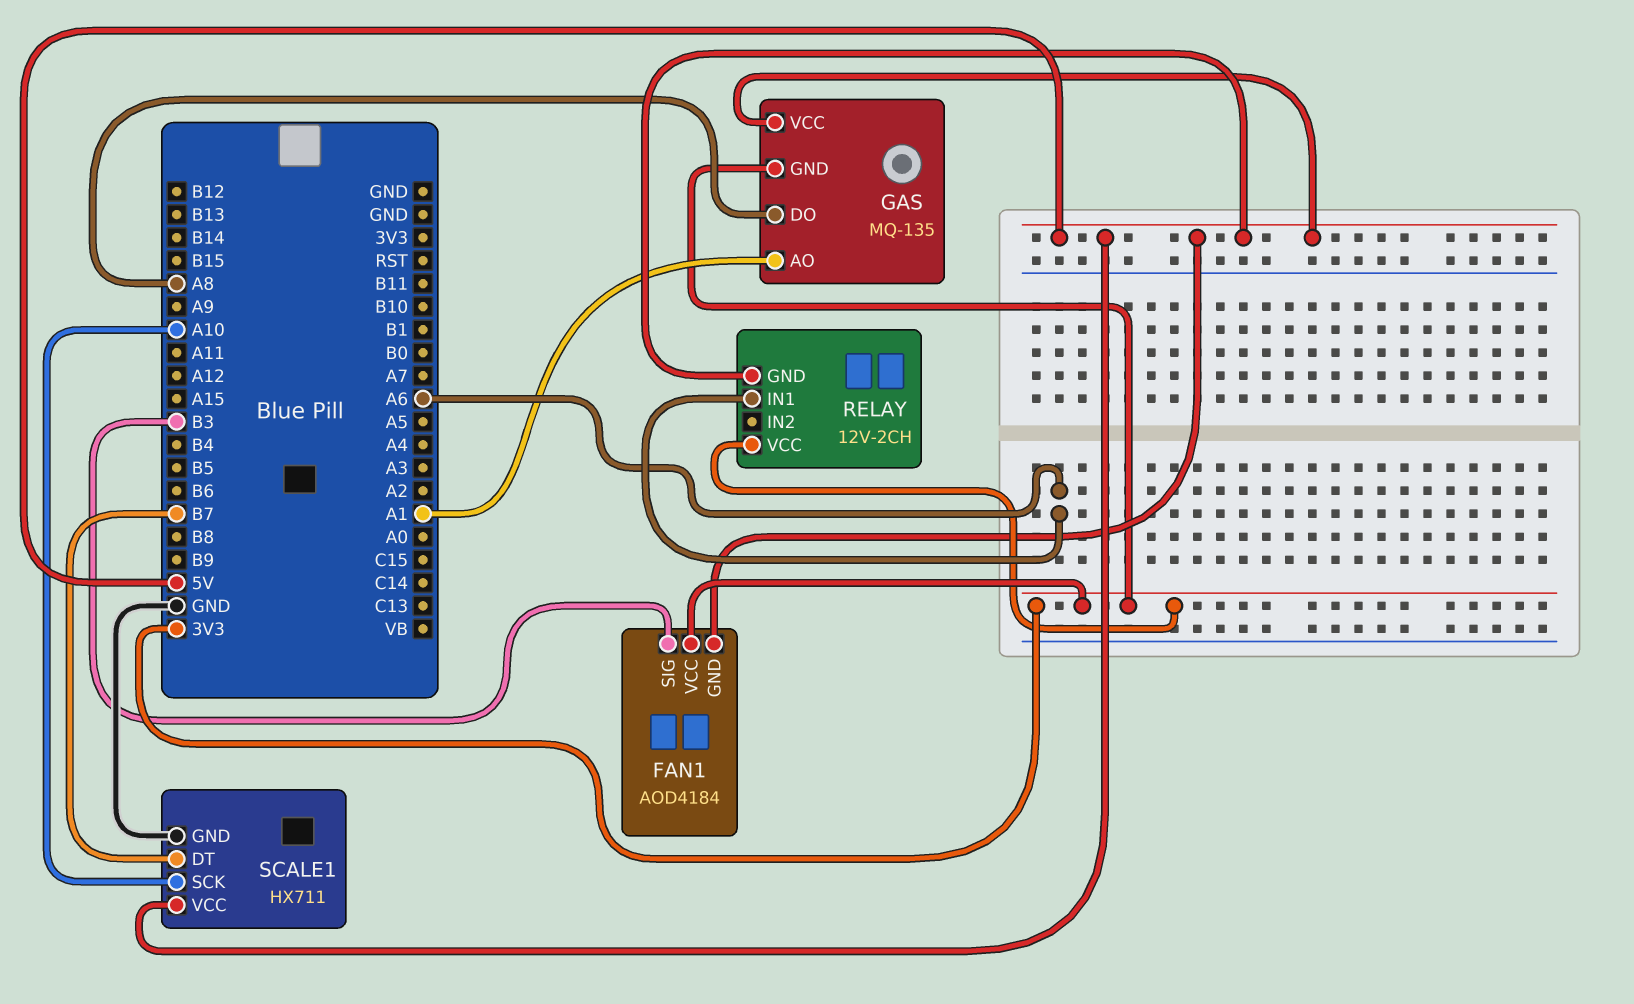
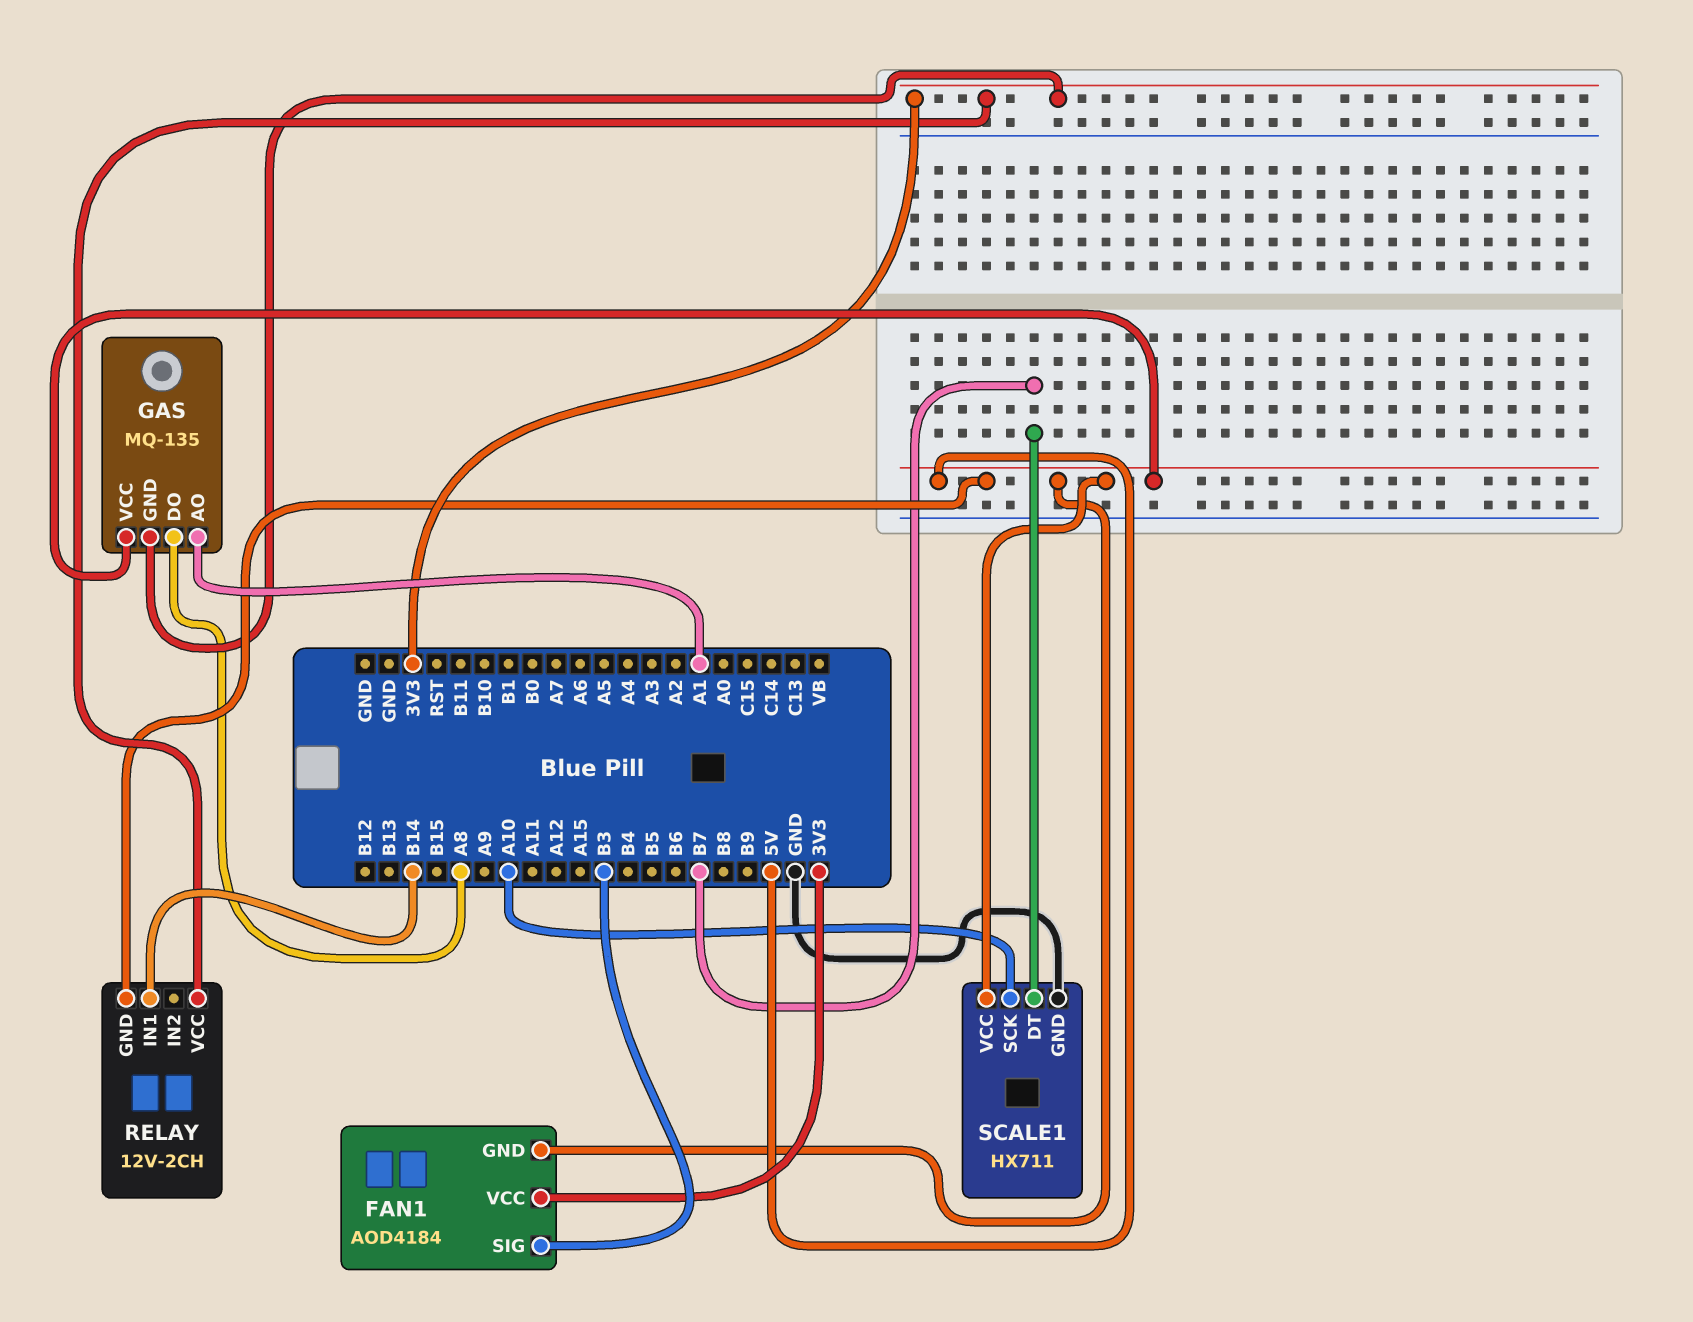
RELAY pin IN1: A6 -> B14

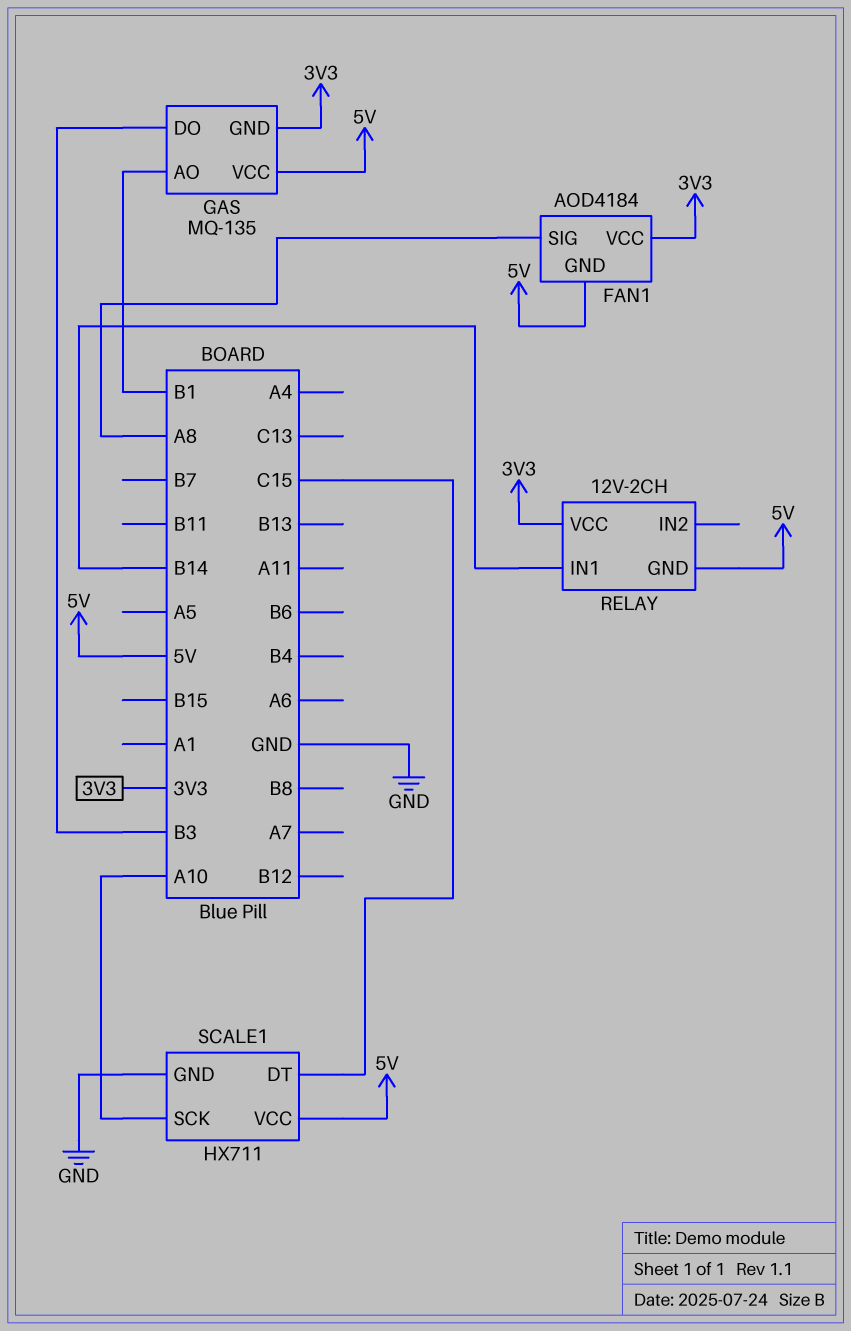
FAN1 pin SIG: B3 -> A8
GAS pin AO: A1 -> B1
GAS pin DO: A8 -> B3
SCALE1 pin DT: B7 -> C15

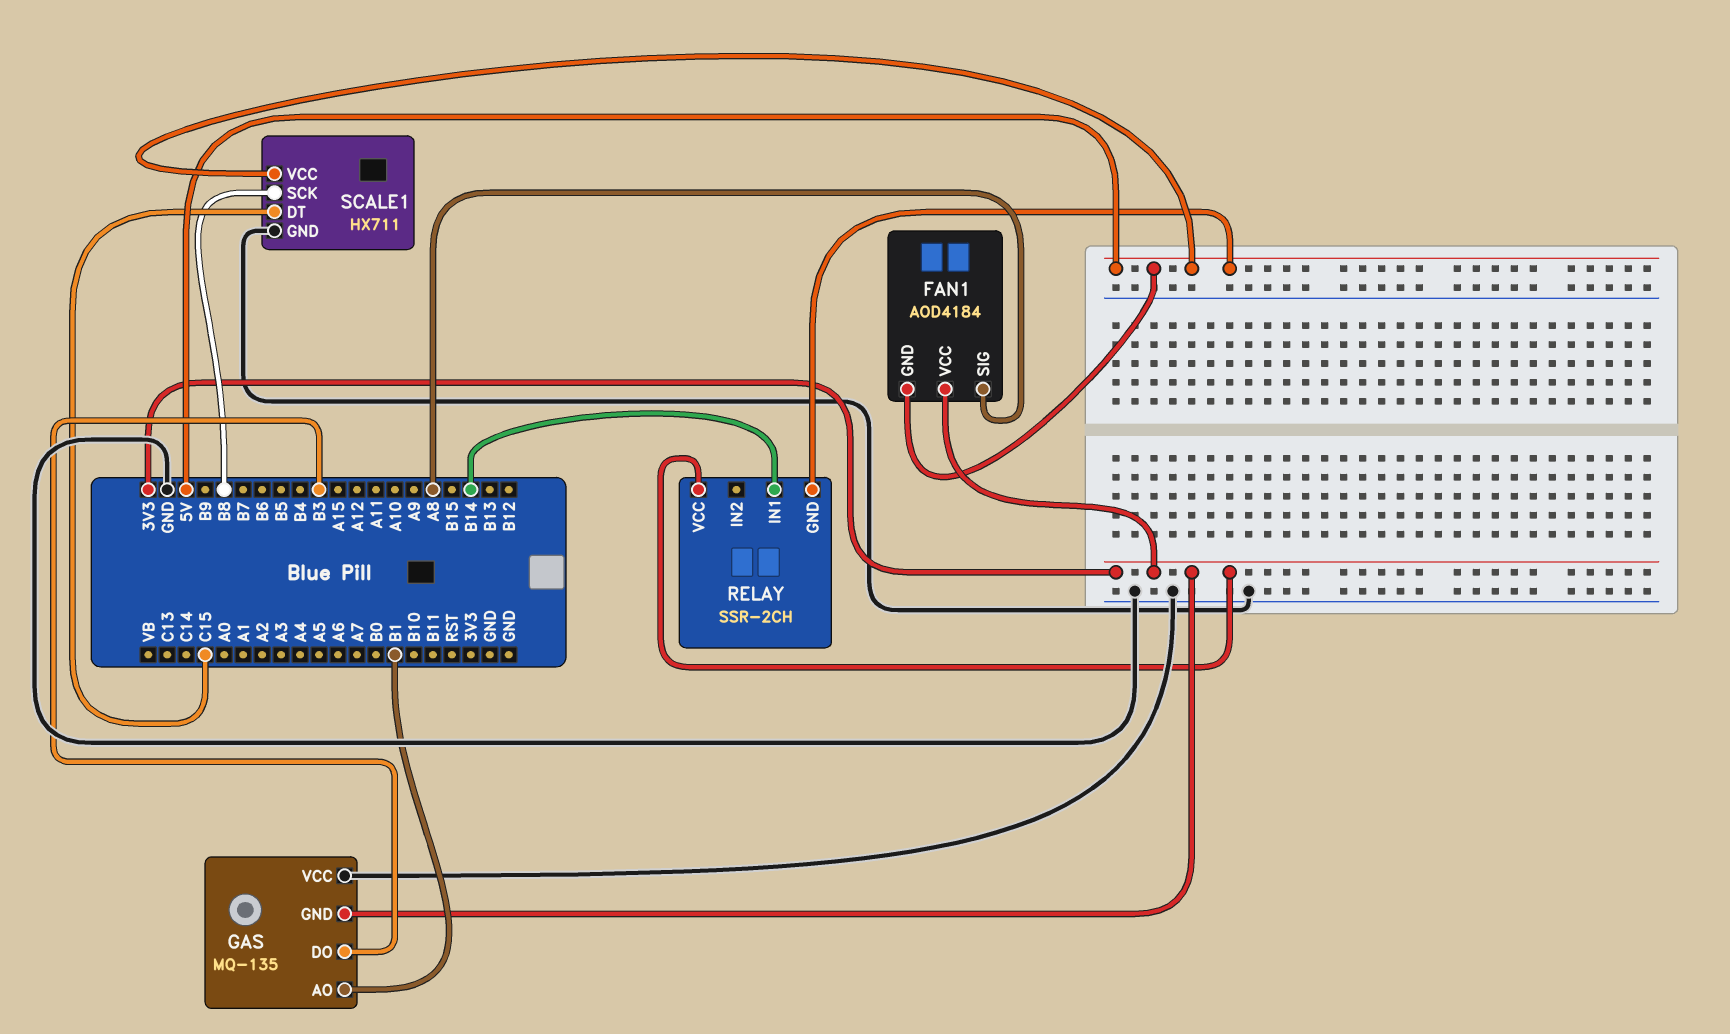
GAS pin VCC: 5V -> GND
RELAY: 12V-2CH -> SSR-2CH
SCALE1 pin SCK: A10 -> B8

